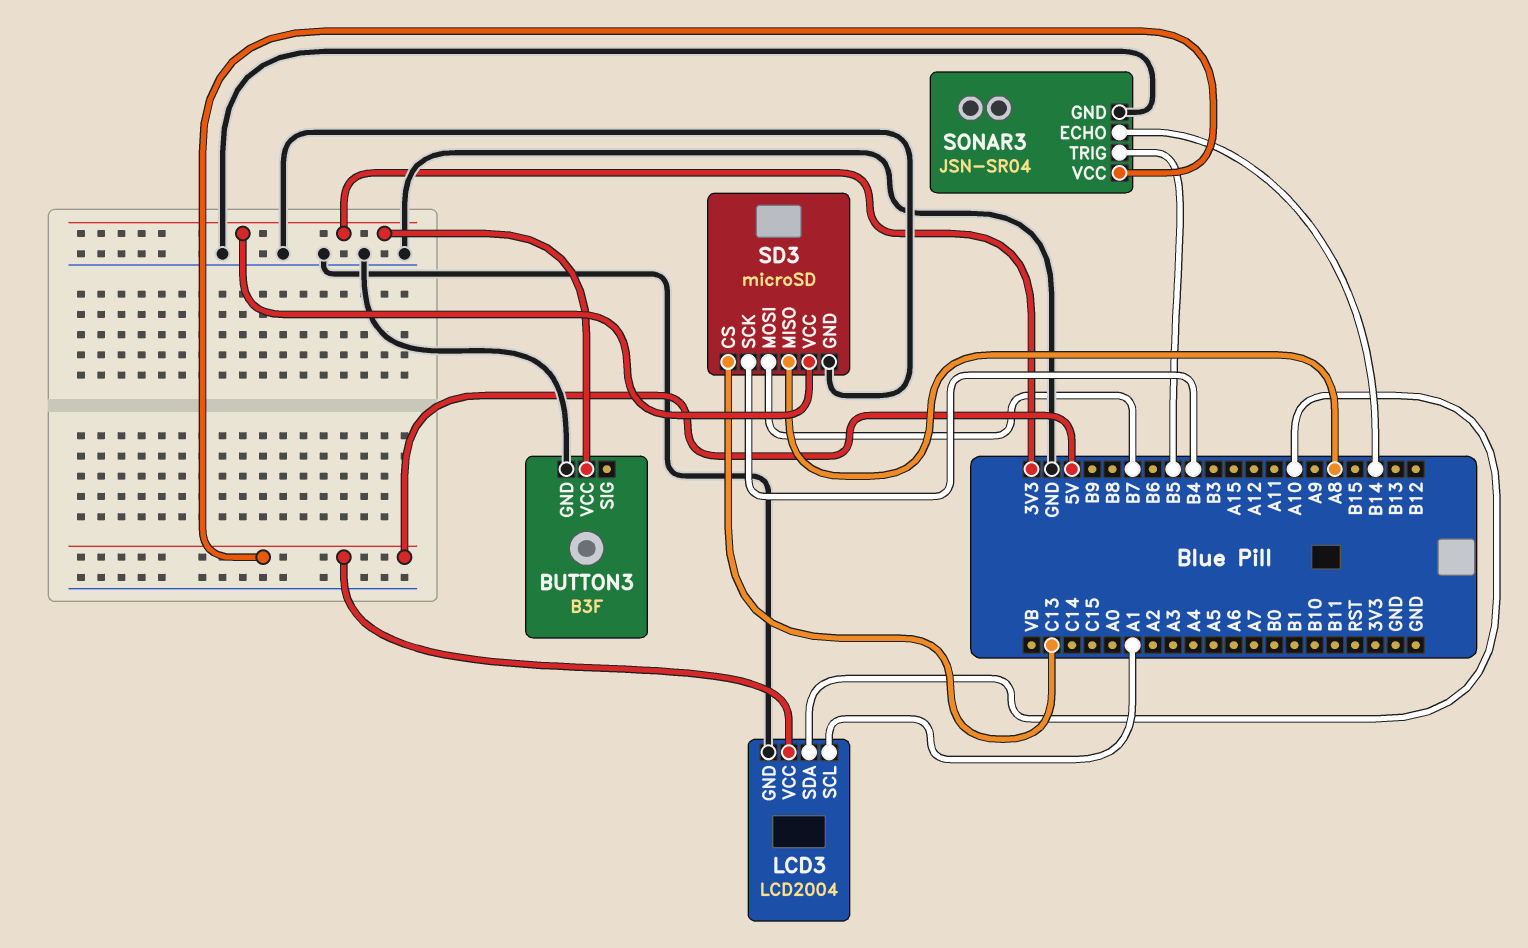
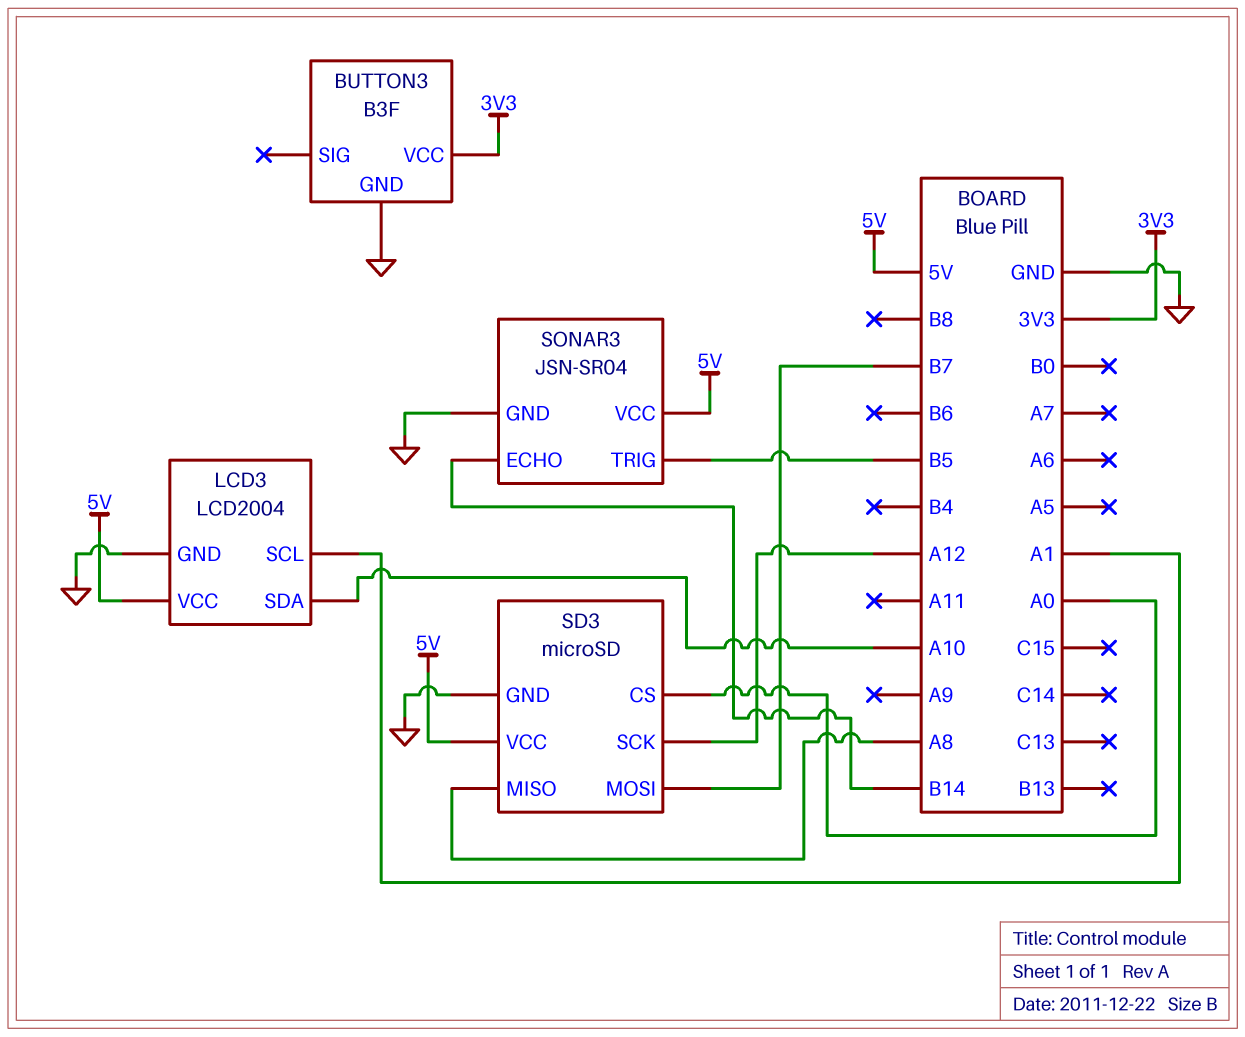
SD3 pin CS: C13 -> A0
SD3 pin SCK: B4 -> A12
SD3 pin VCC: 3V3 -> 5V

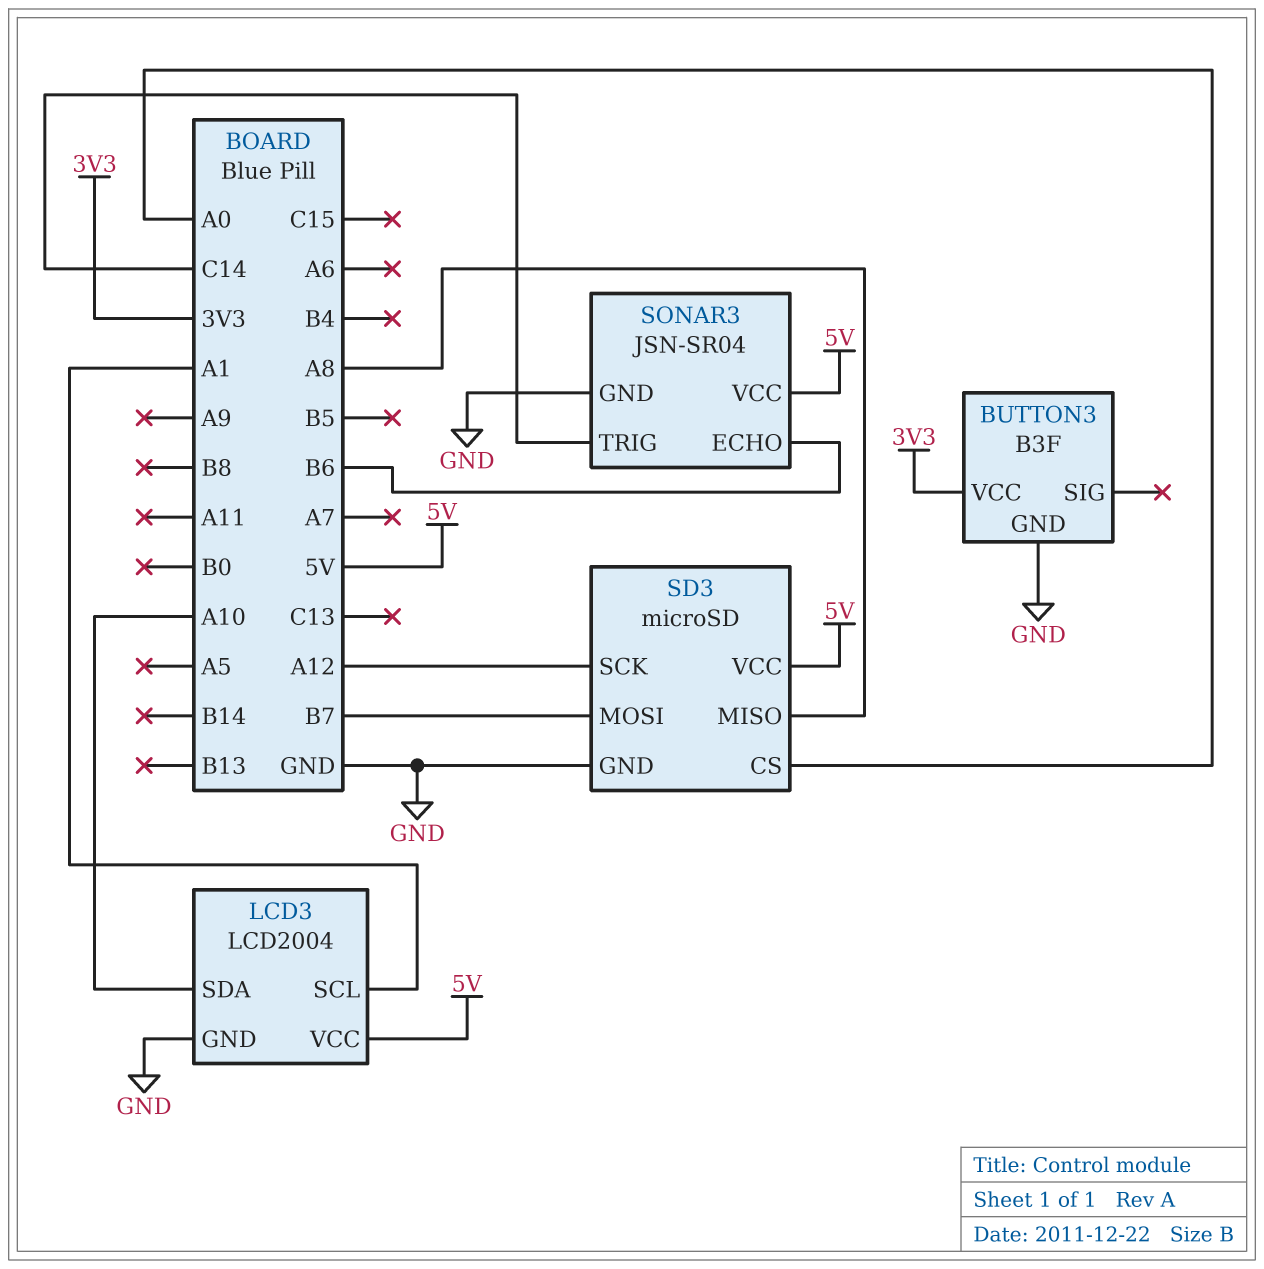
SONAR3 pin ECHO: B14 -> B6
SONAR3 pin TRIG: B5 -> C14

